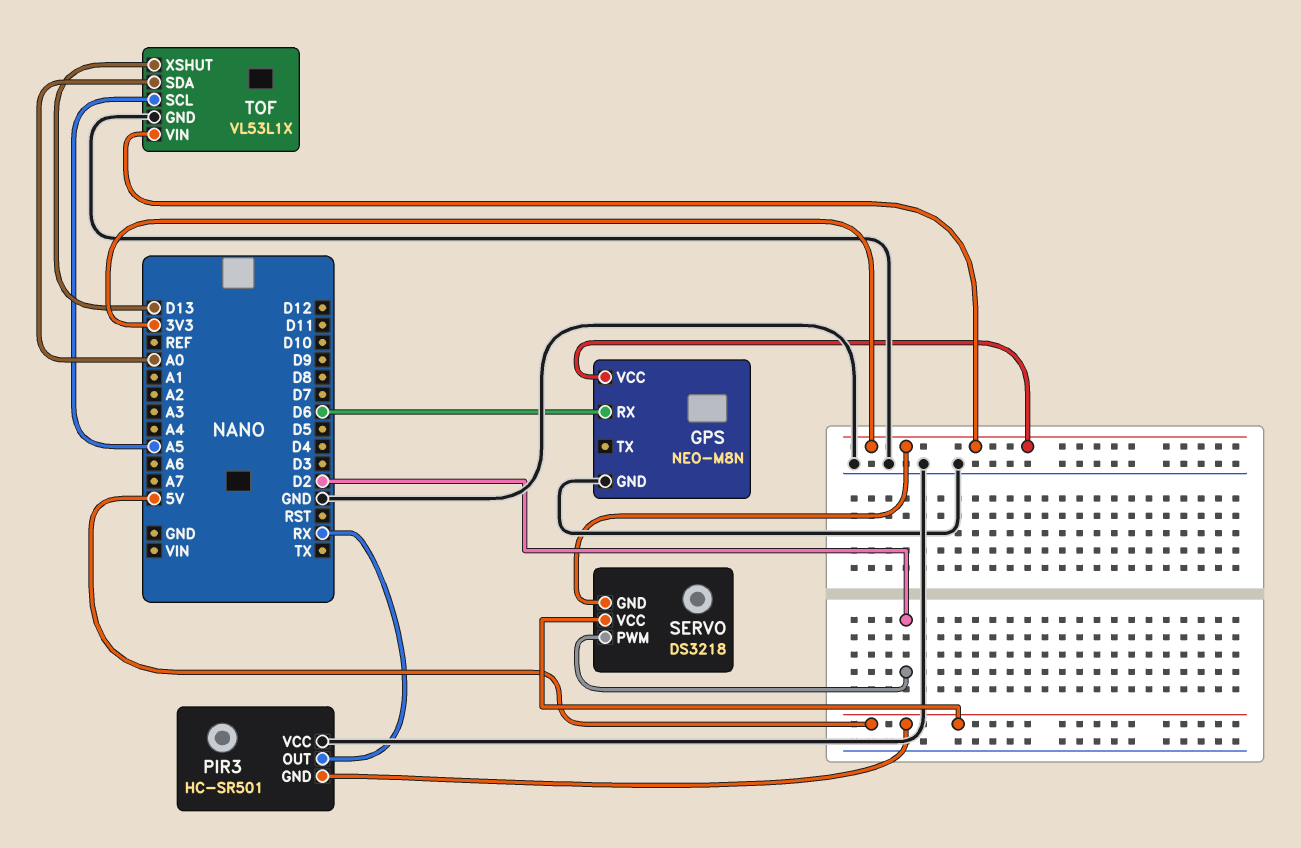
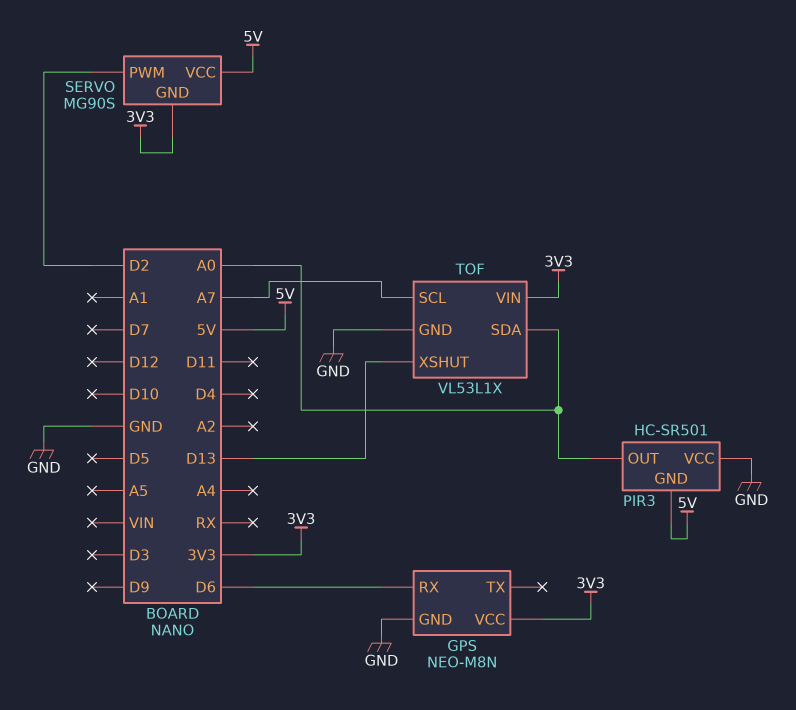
PIR3 pin OUT: RX -> A0
SERVO: DS3218 -> MG90S
TOF pin SCL: A5 -> A7

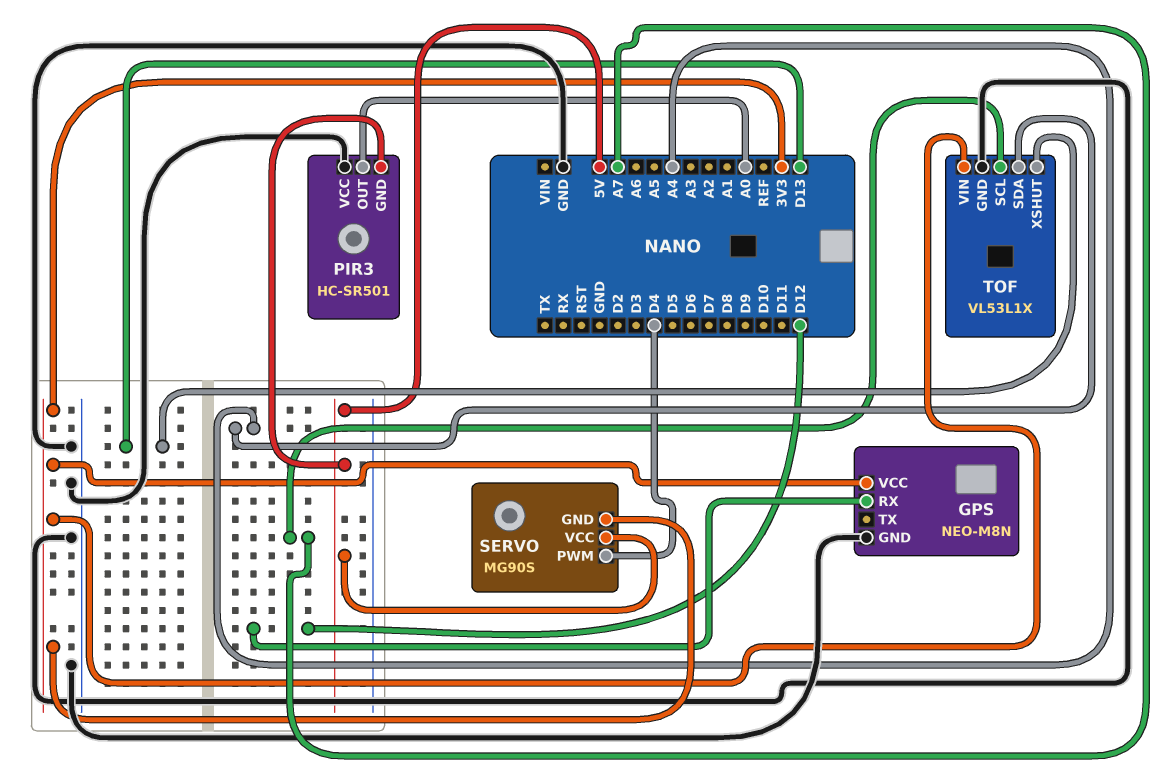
GPS pin RX: D6 -> D12
SERVO pin PWM: D2 -> D4
TOF pin SDA: A0 -> A4

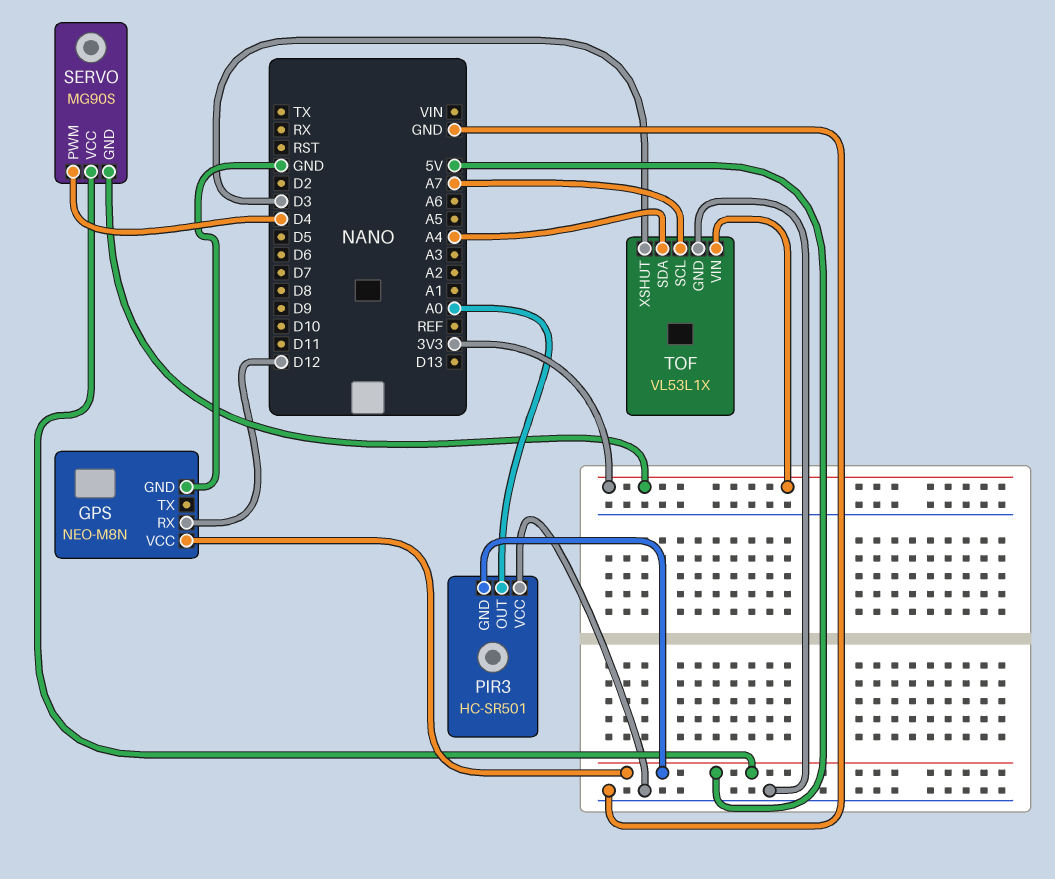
GPS pin VCC: 3V3 -> 5V
TOF pin XSHUT: D13 -> D3

